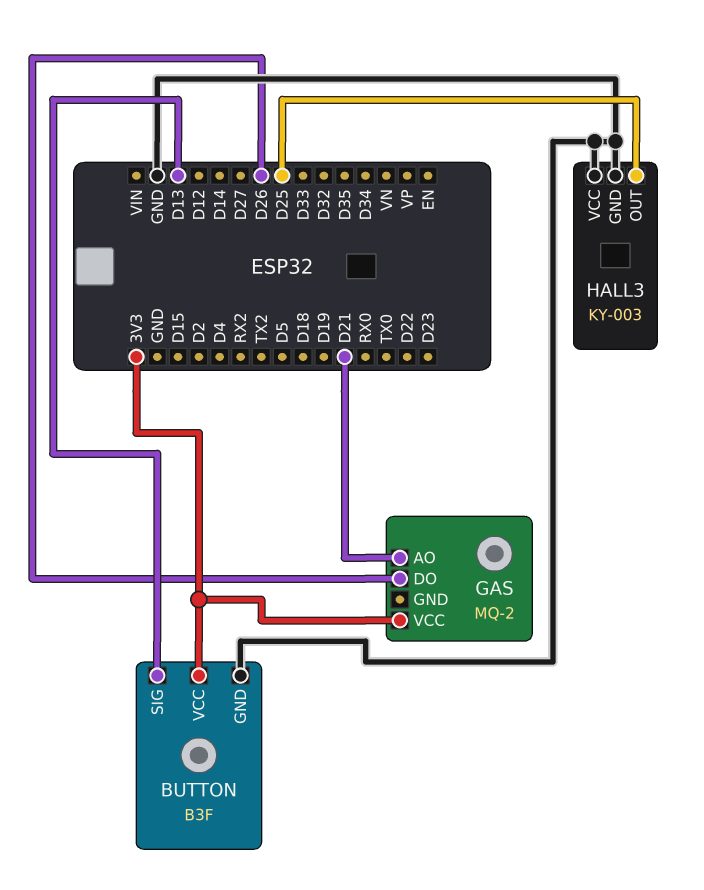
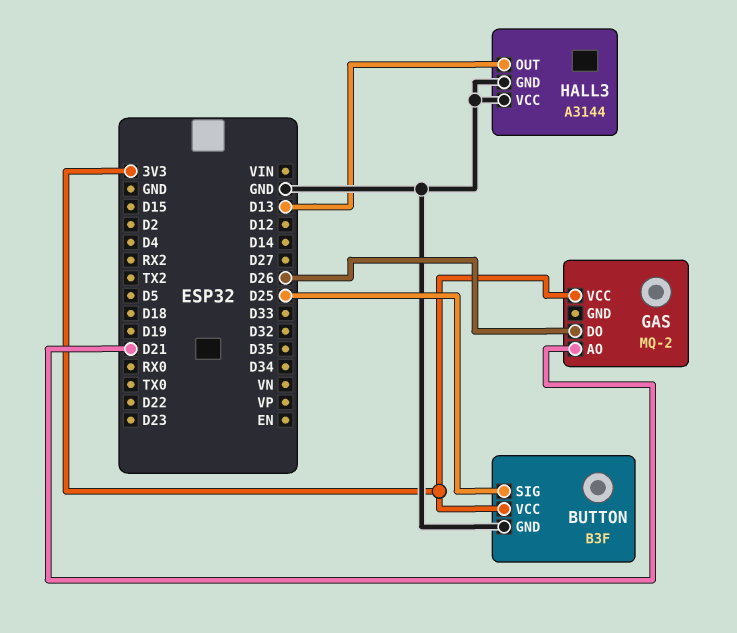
BUTTON pin SIG: D13 -> D25
HALL3: KY-003 -> A3144
HALL3 pin OUT: D25 -> D13

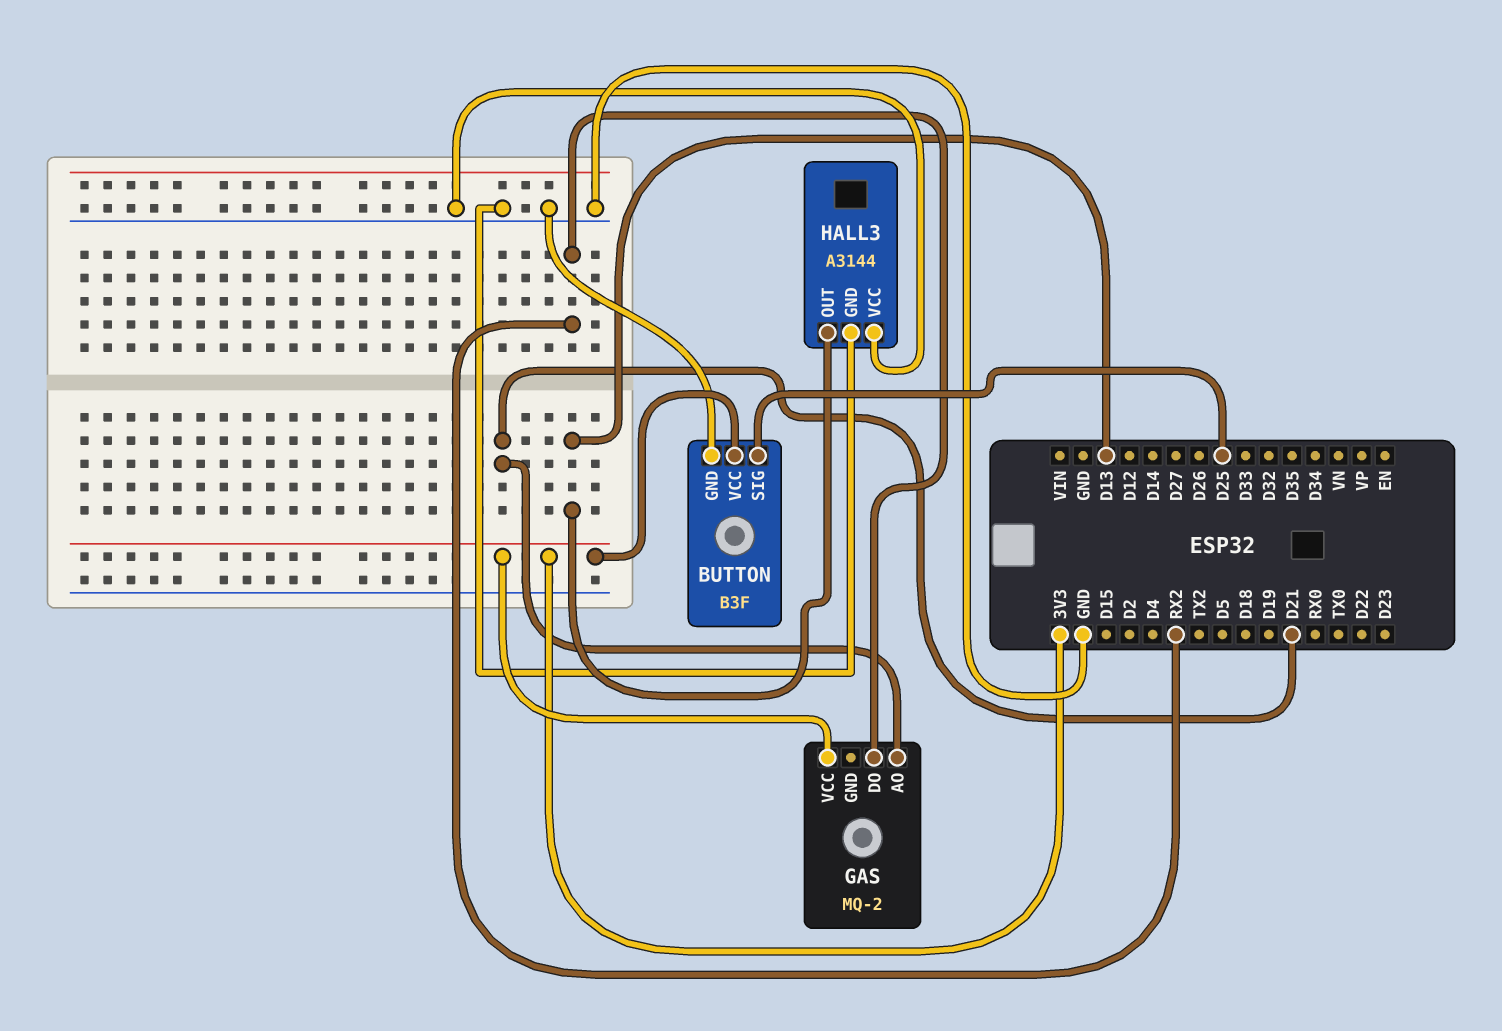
GAS pin DO: D26 -> RX2

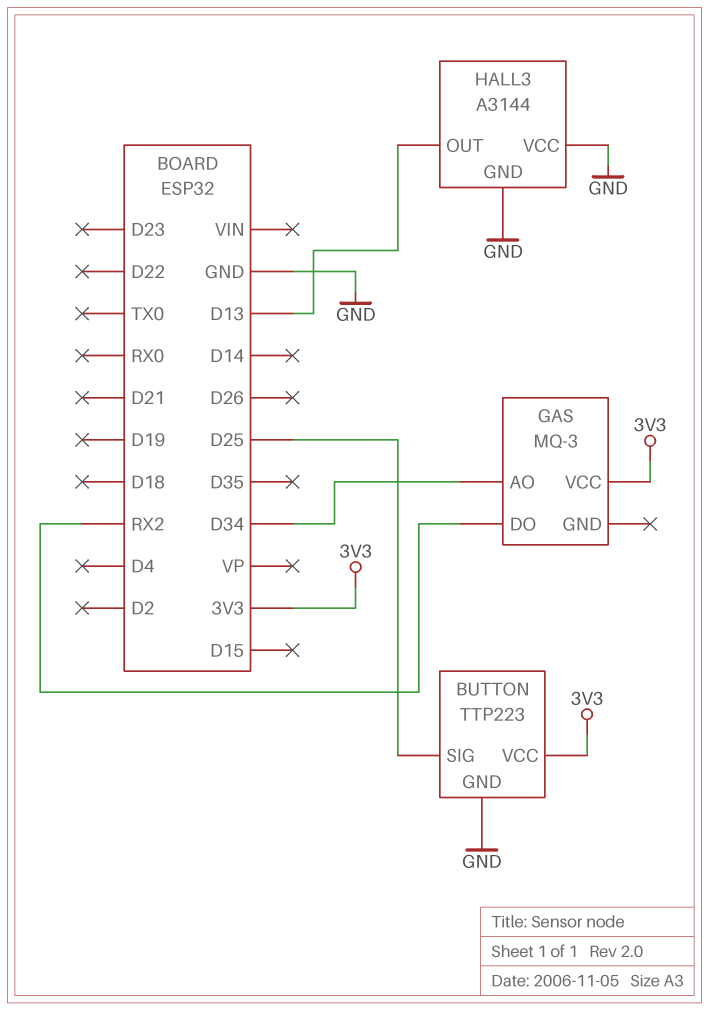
BUTTON: B3F -> TTP223
GAS: MQ-2 -> MQ-3
GAS pin AO: D21 -> D34

